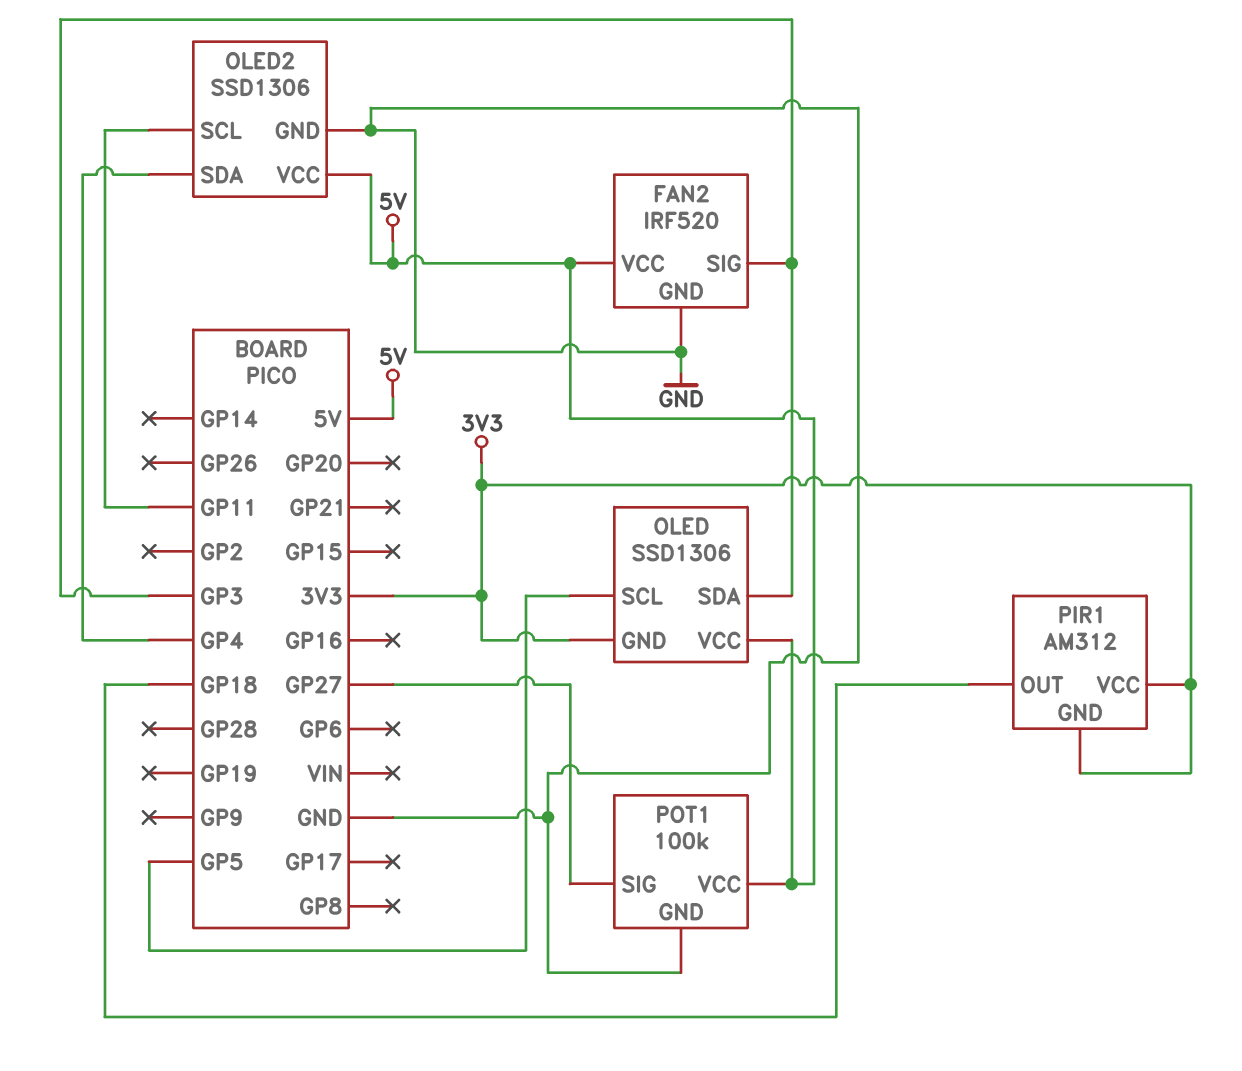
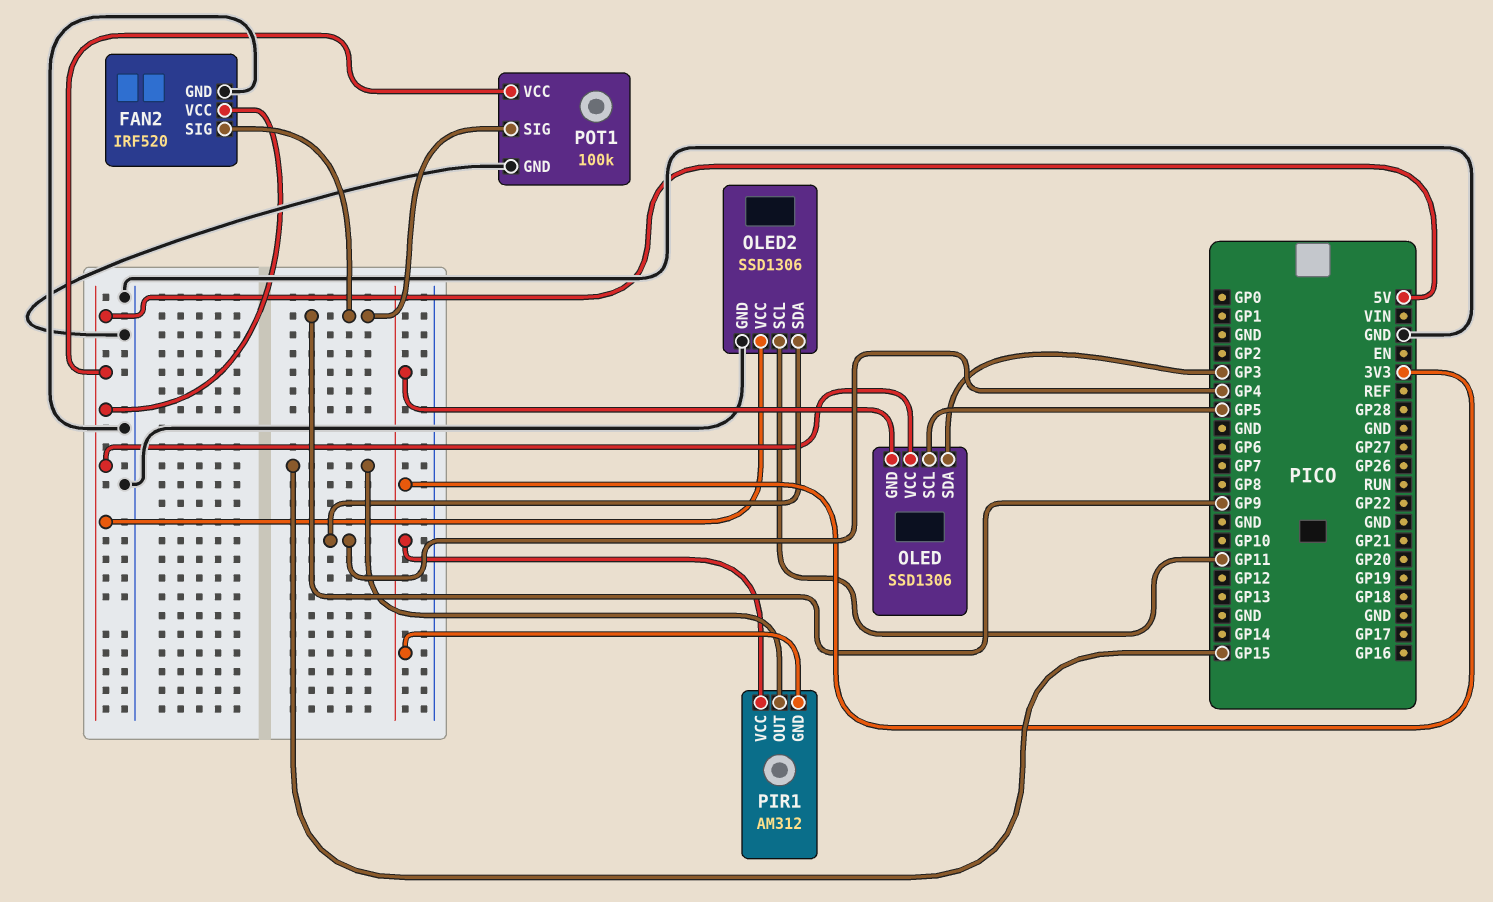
FAN2 pin SIG: GP3 -> GP9
PIR1 pin OUT: GP18 -> GP15
POT1 pin SIG: GP27 -> GP9

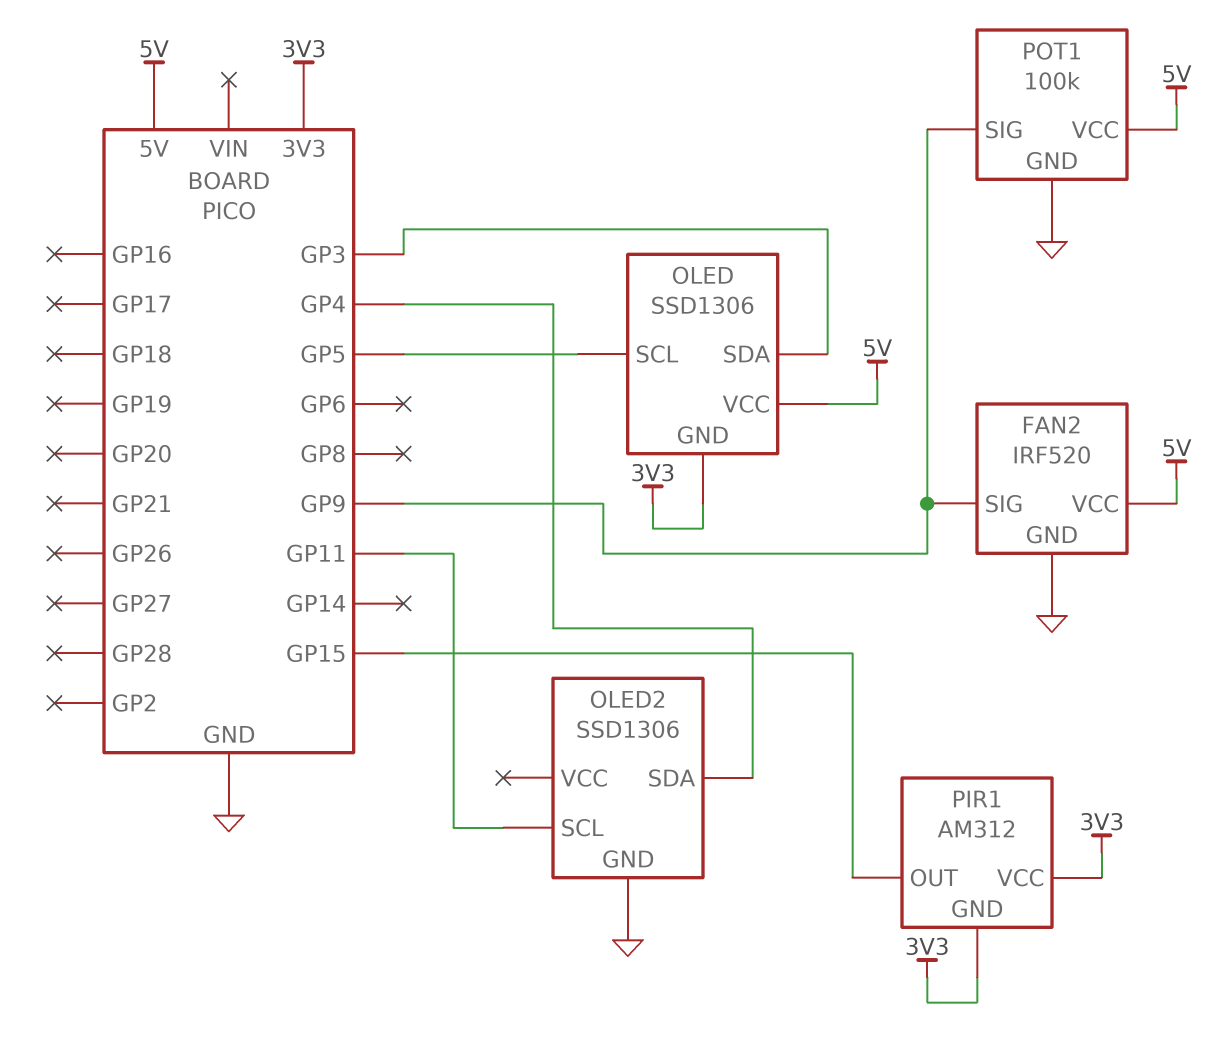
OLED2 pin VCC: 5V -> none

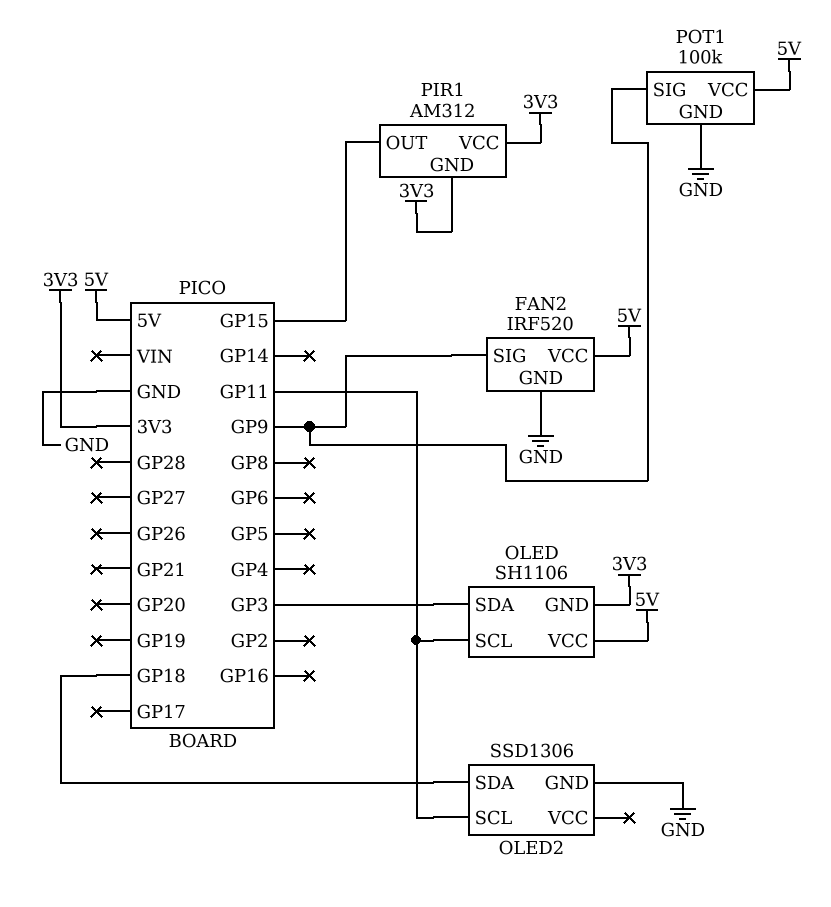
OLED: SSD1306 -> SH1106
OLED pin SCL: GP5 -> GP11
OLED2 pin SDA: GP4 -> GP18

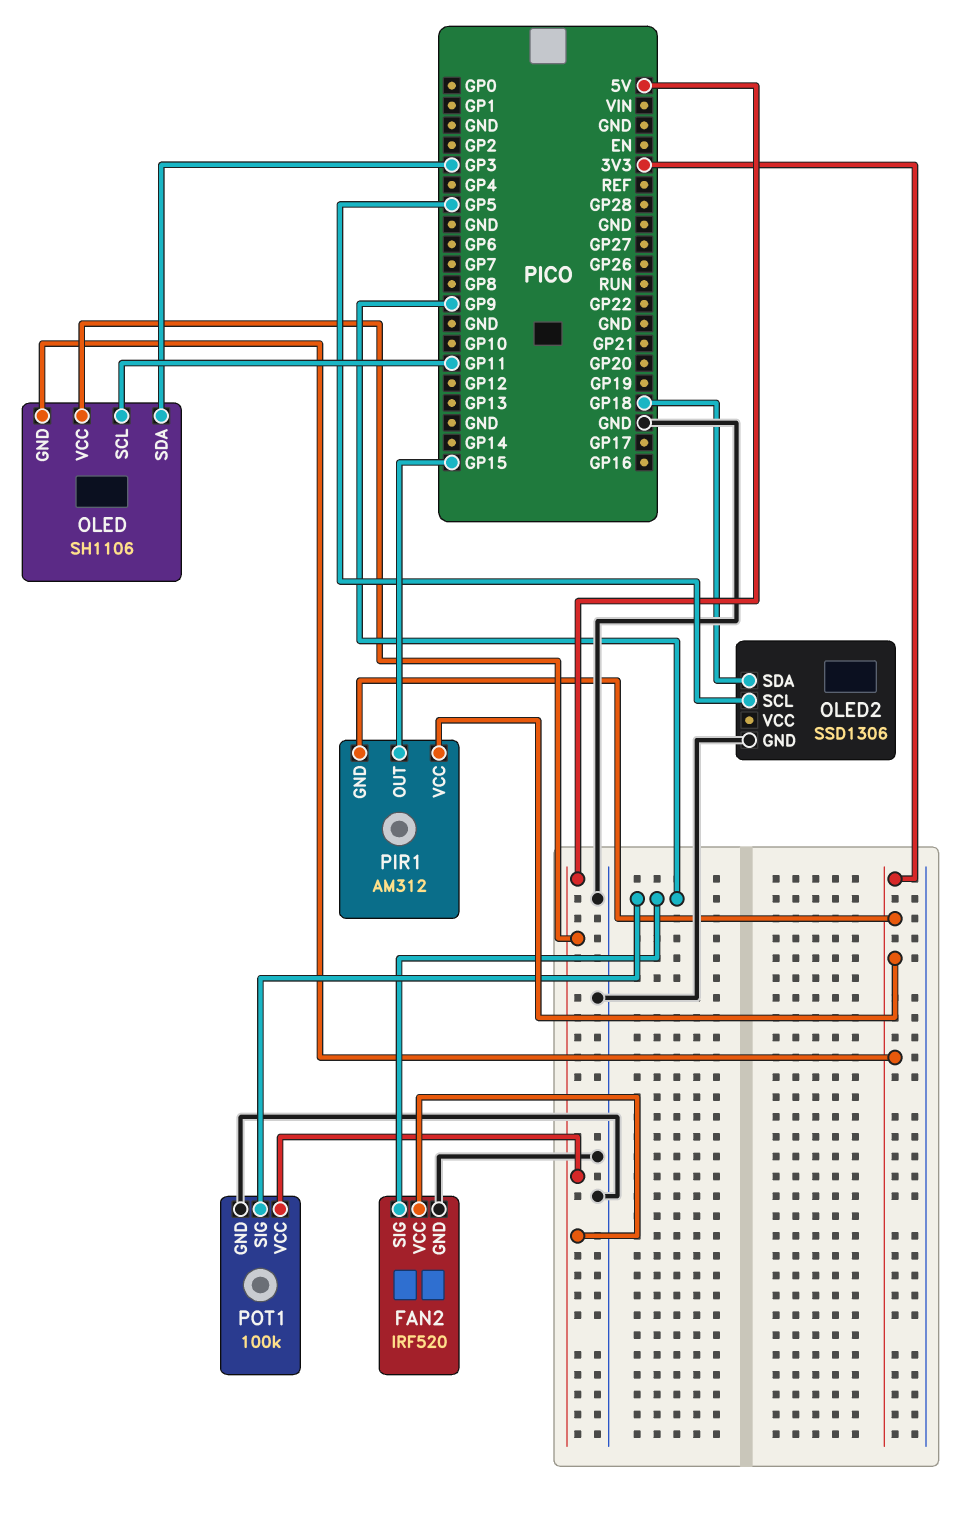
OLED2 pin SCL: GP11 -> GP5

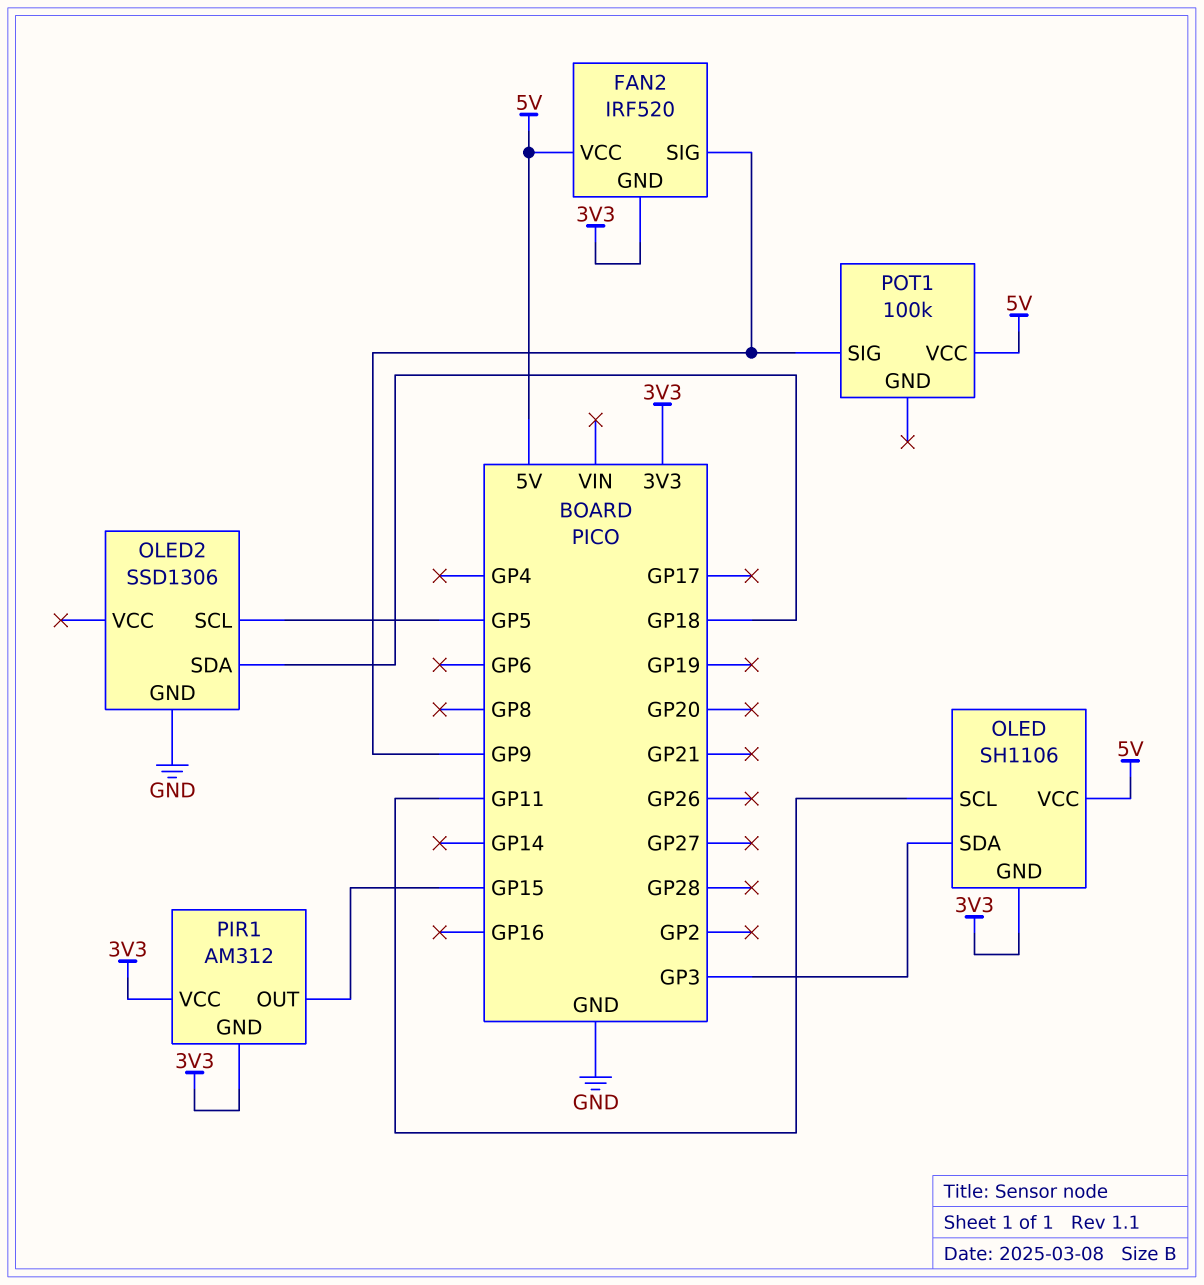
FAN2 pin GND: GND -> 3V3
POT1 pin GND: GND -> none

